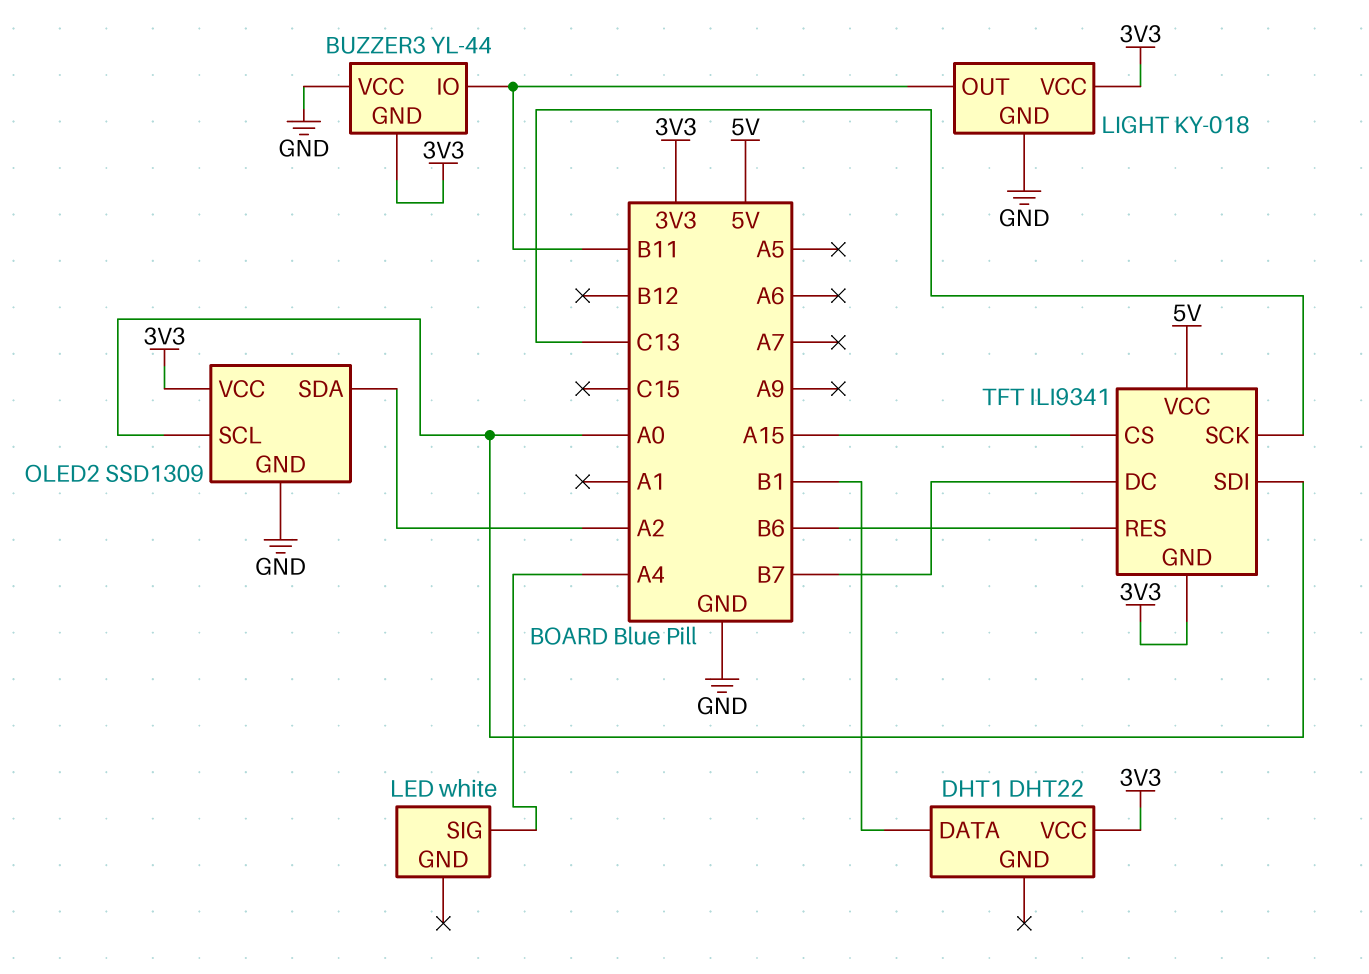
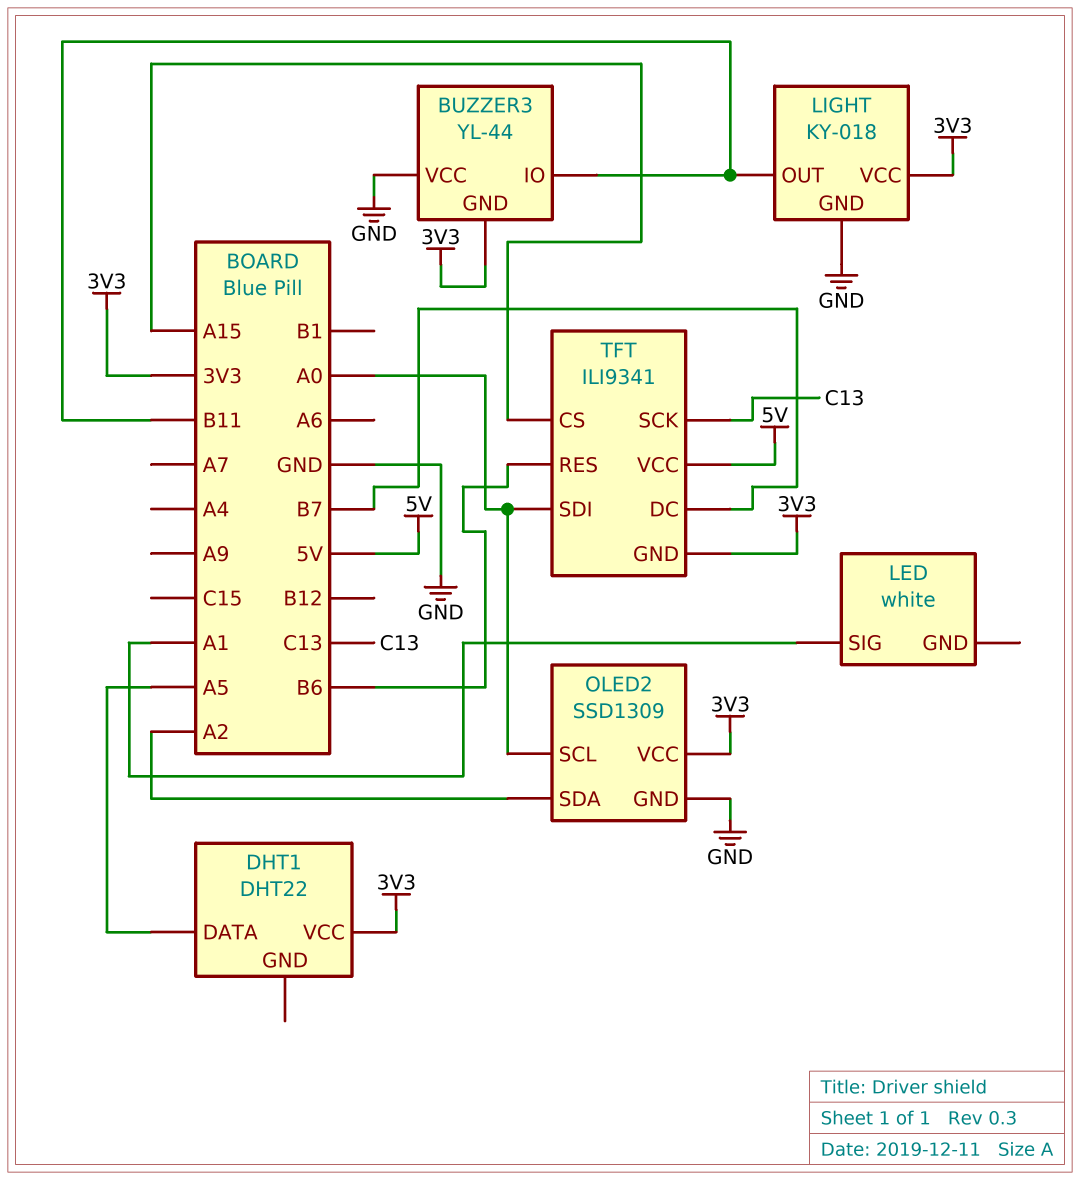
DHT1 pin DATA: B1 -> A5
LED pin SIG: A4 -> A1

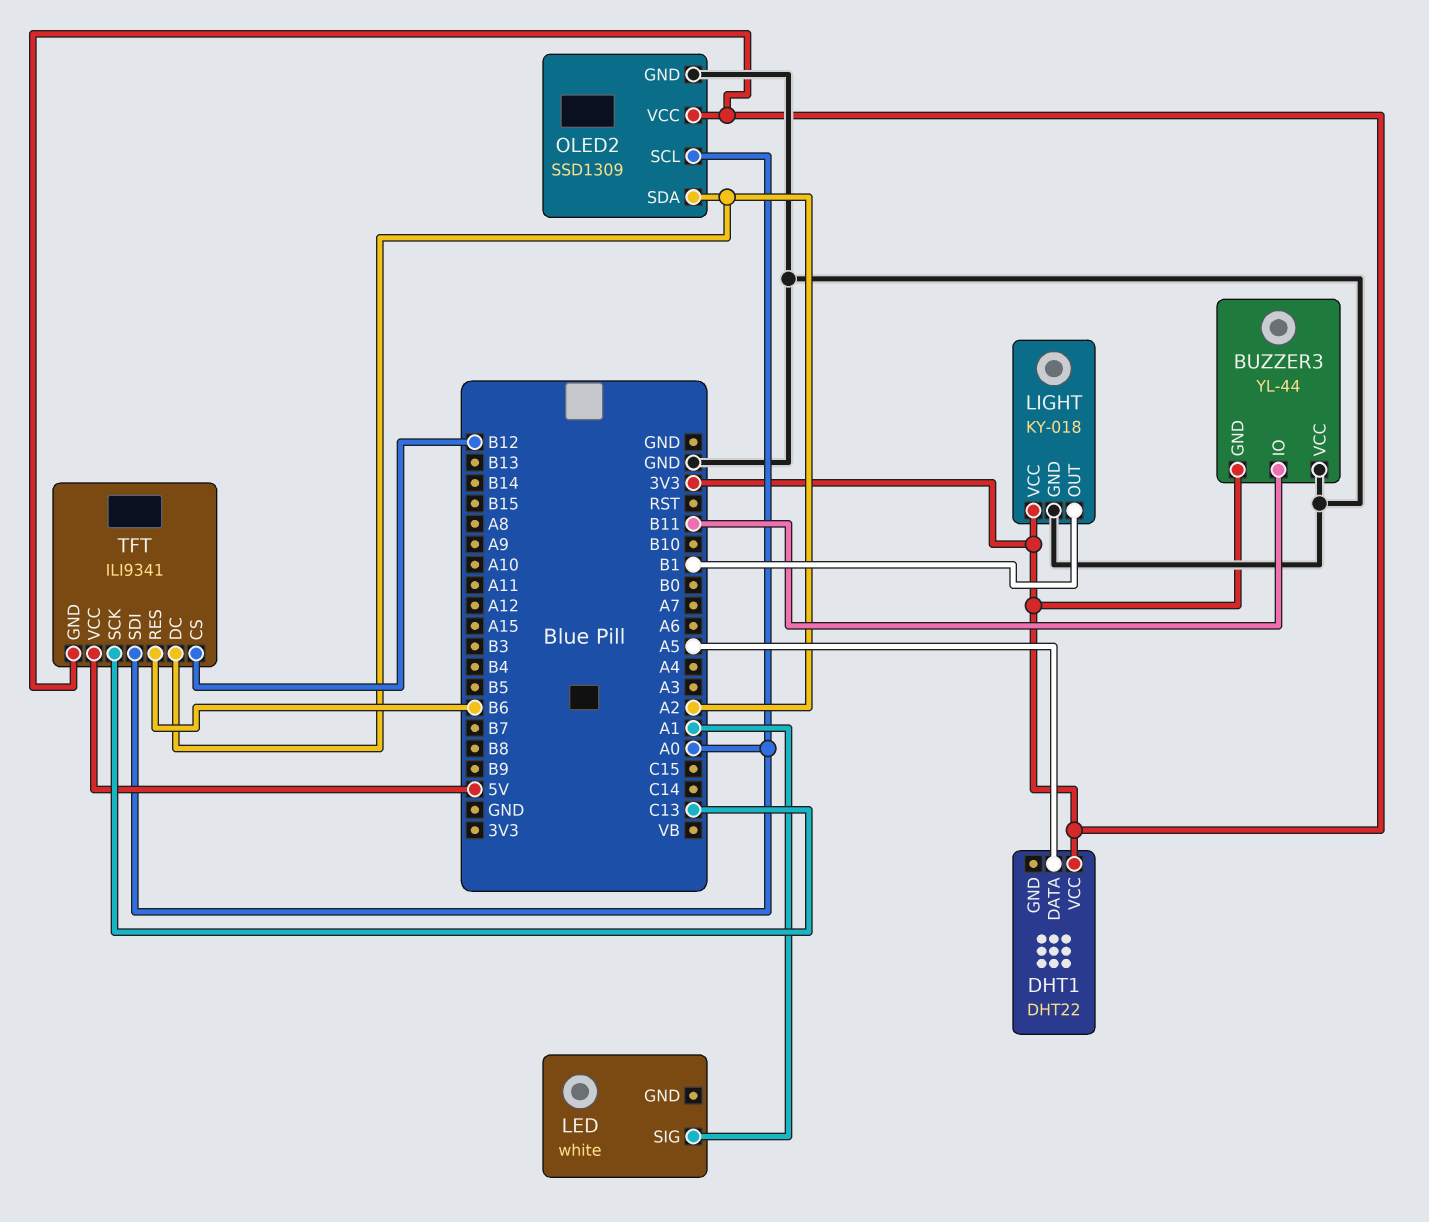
LIGHT pin OUT: B11 -> B1
TFT pin CS: A15 -> B12
TFT pin DC: B7 -> A2

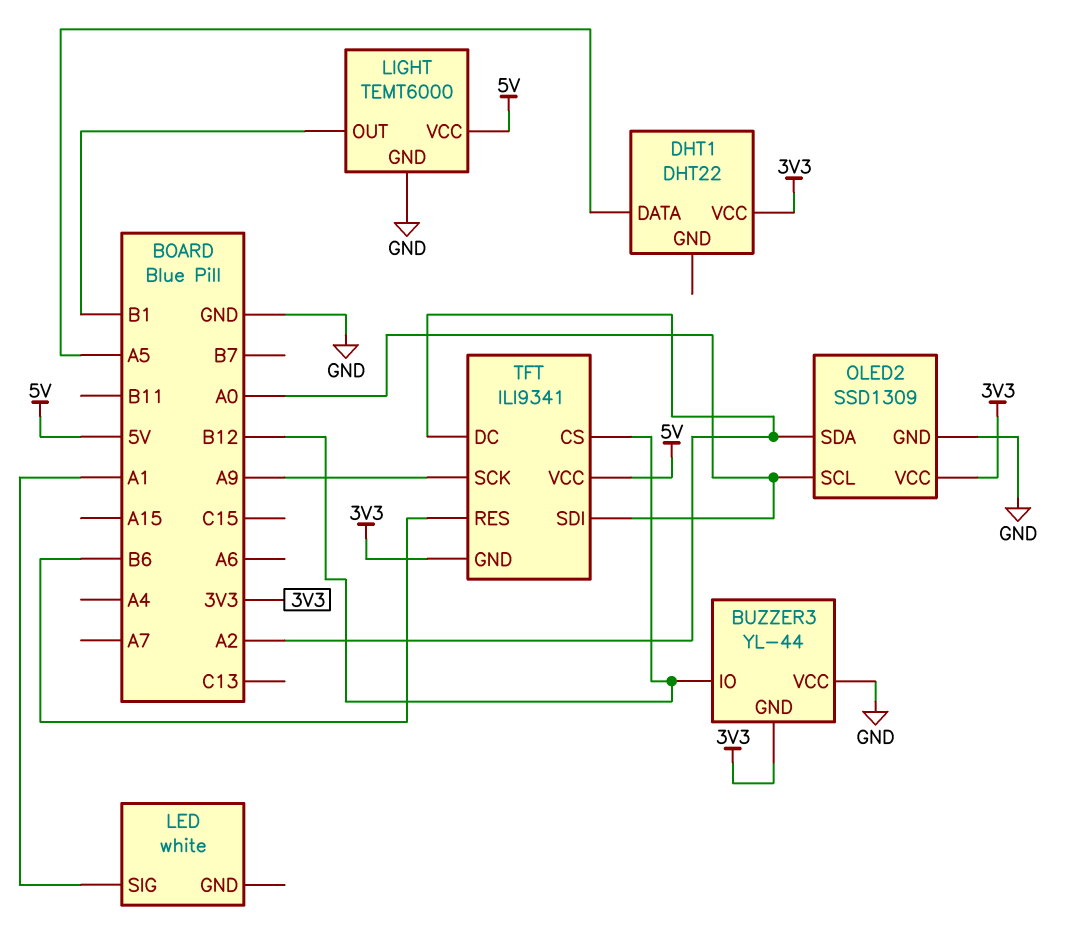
BUZZER3 pin IO: B11 -> B12
LIGHT: KY-018 -> TEMT6000
LIGHT pin VCC: 3V3 -> 5V
TFT pin SCK: C13 -> A9

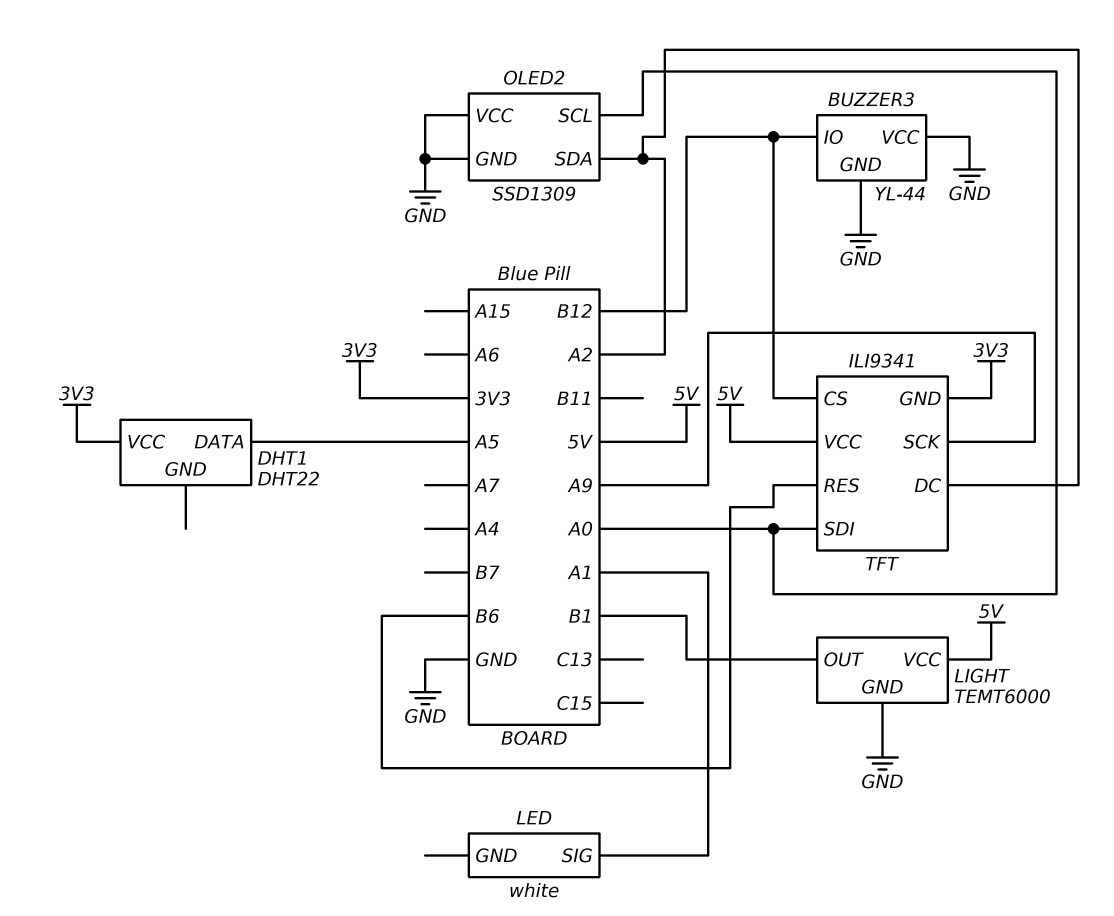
BUZZER3 pin GND: 3V3 -> GND
OLED2 pin VCC: 3V3 -> GND

